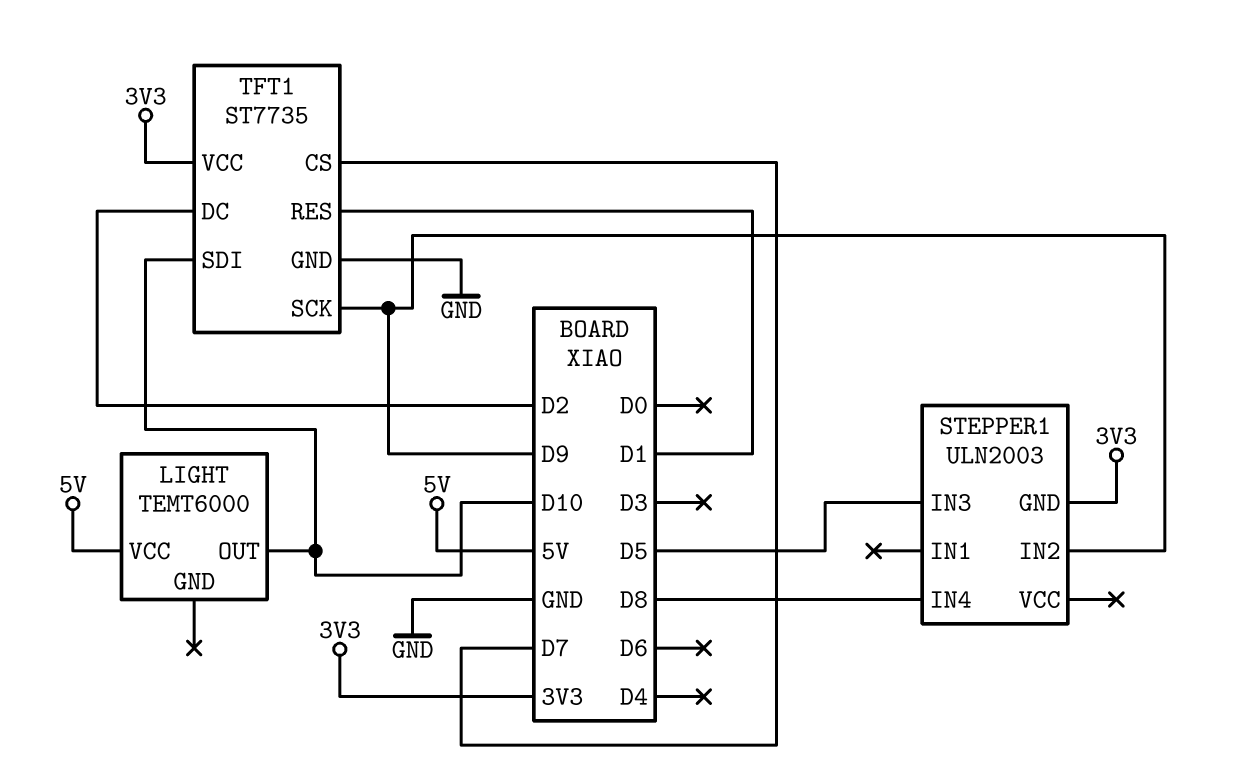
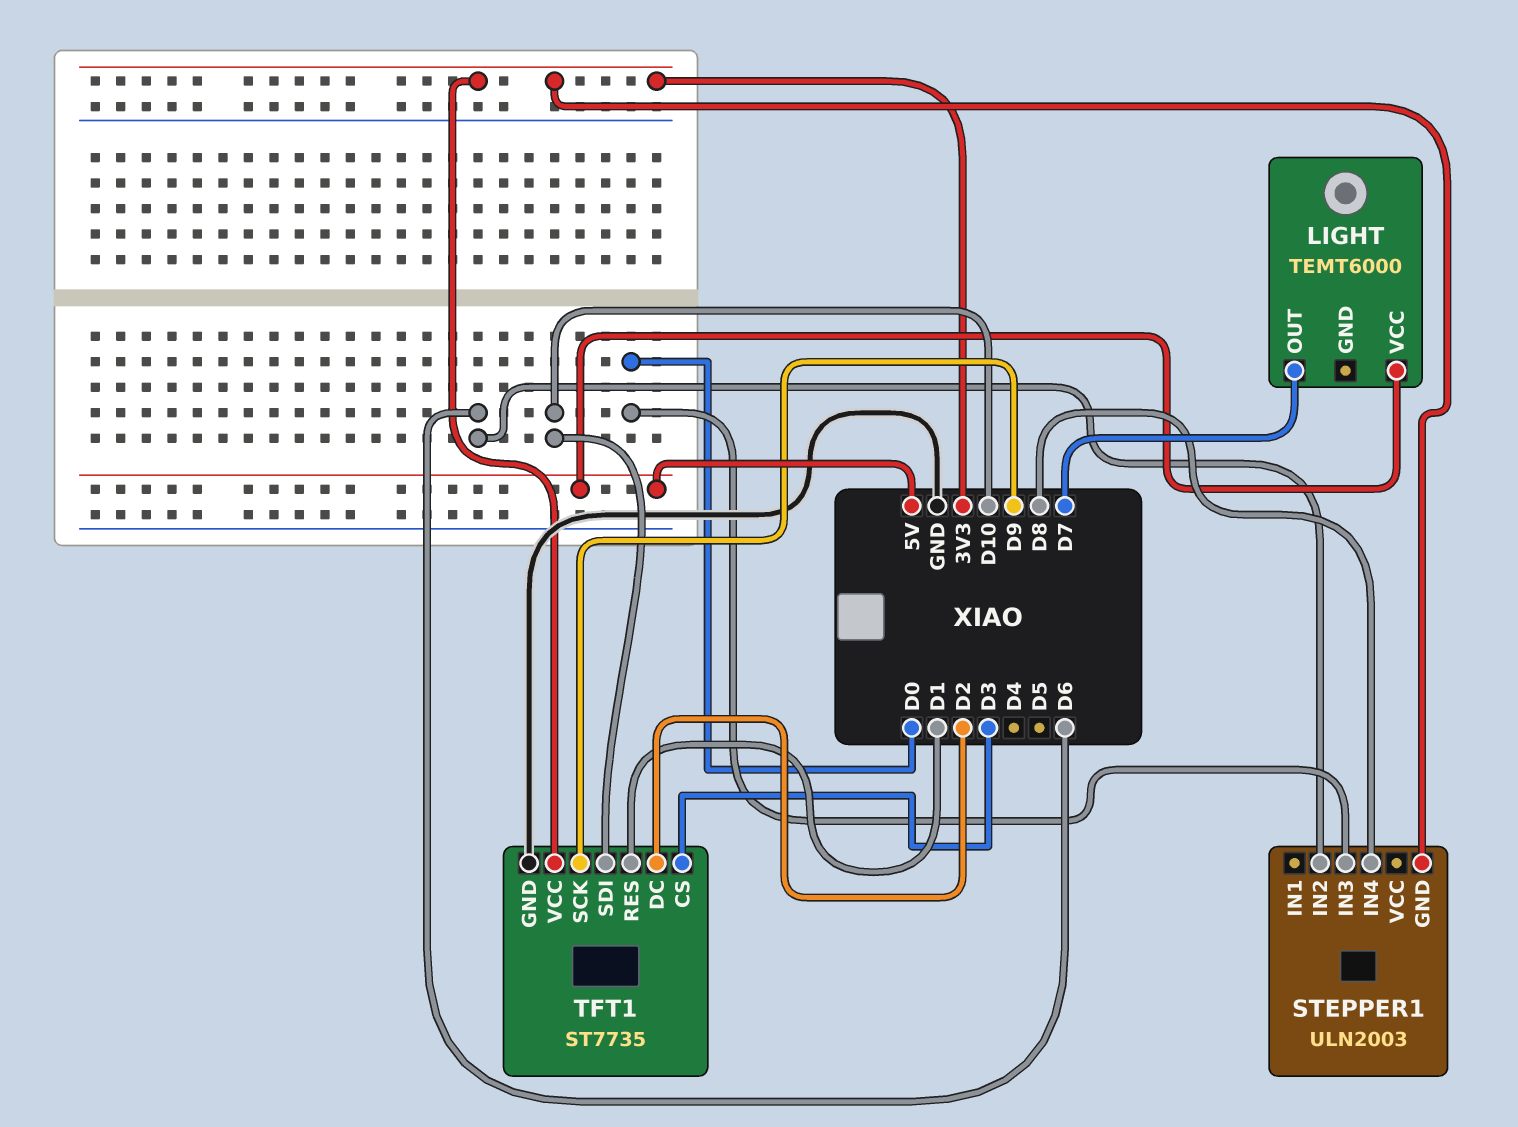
LIGHT pin OUT: D10 -> D7
STEPPER1 pin IN2: D9 -> D6
STEPPER1 pin IN3: D5 -> D0
TFT1 pin CS: D7 -> D3

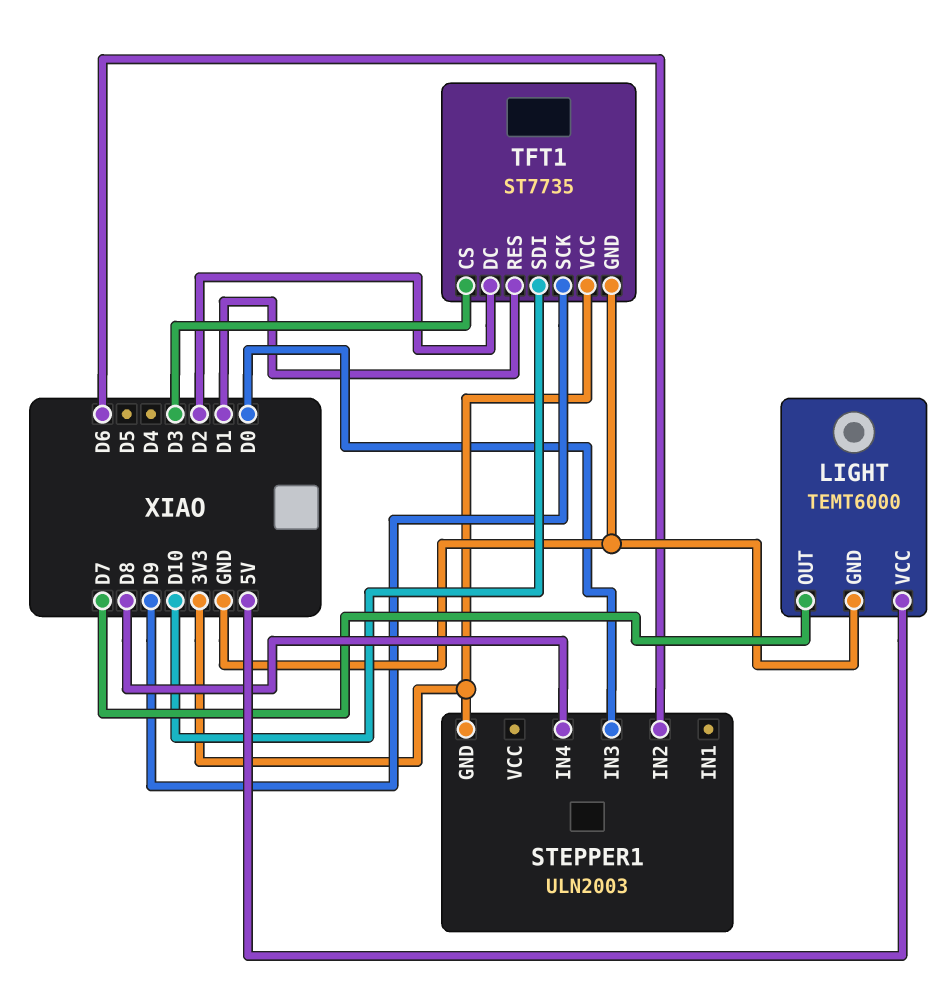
LIGHT pin GND: none -> GND

